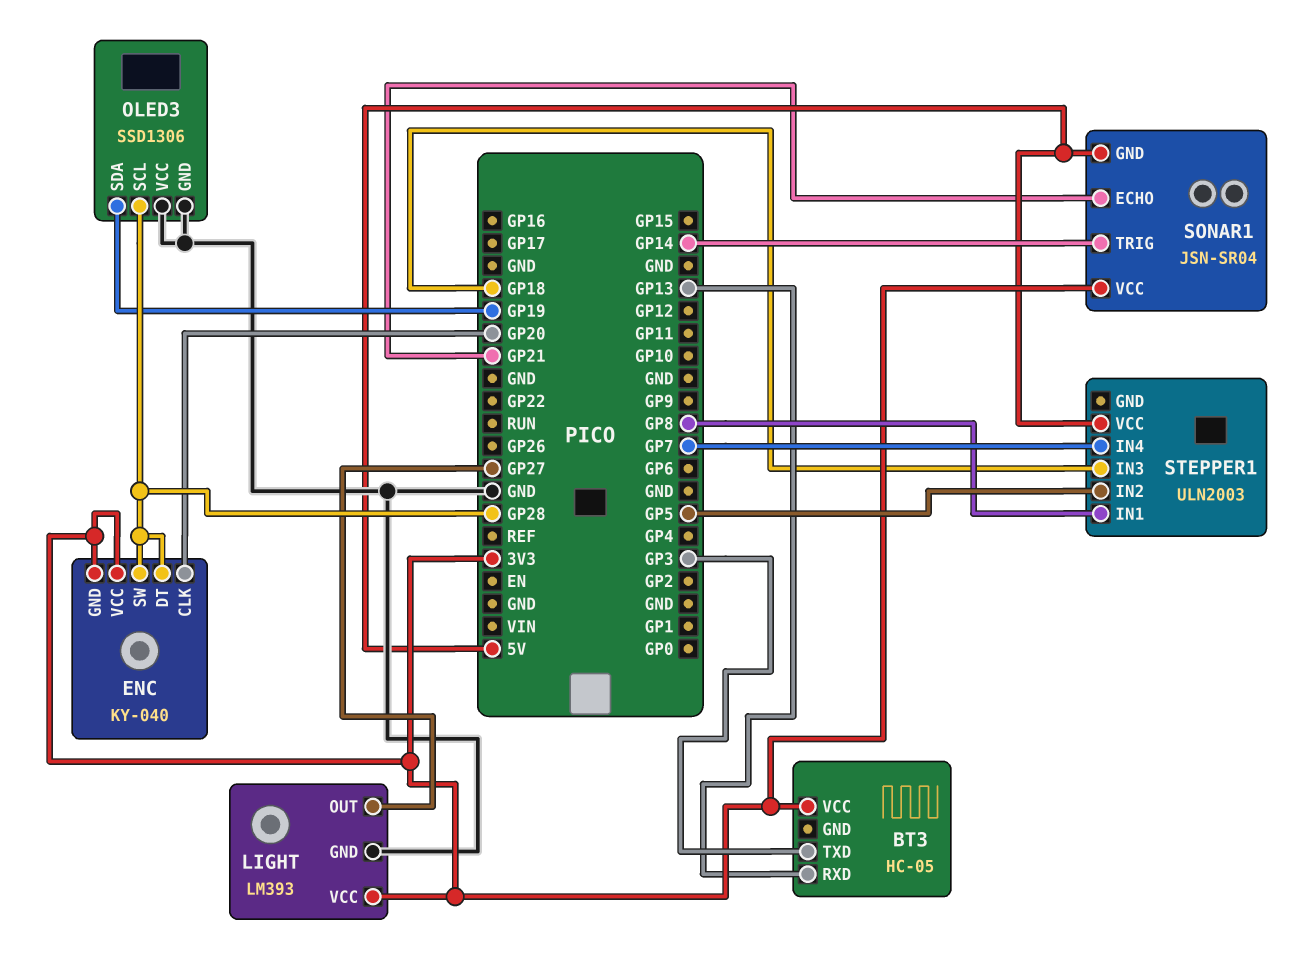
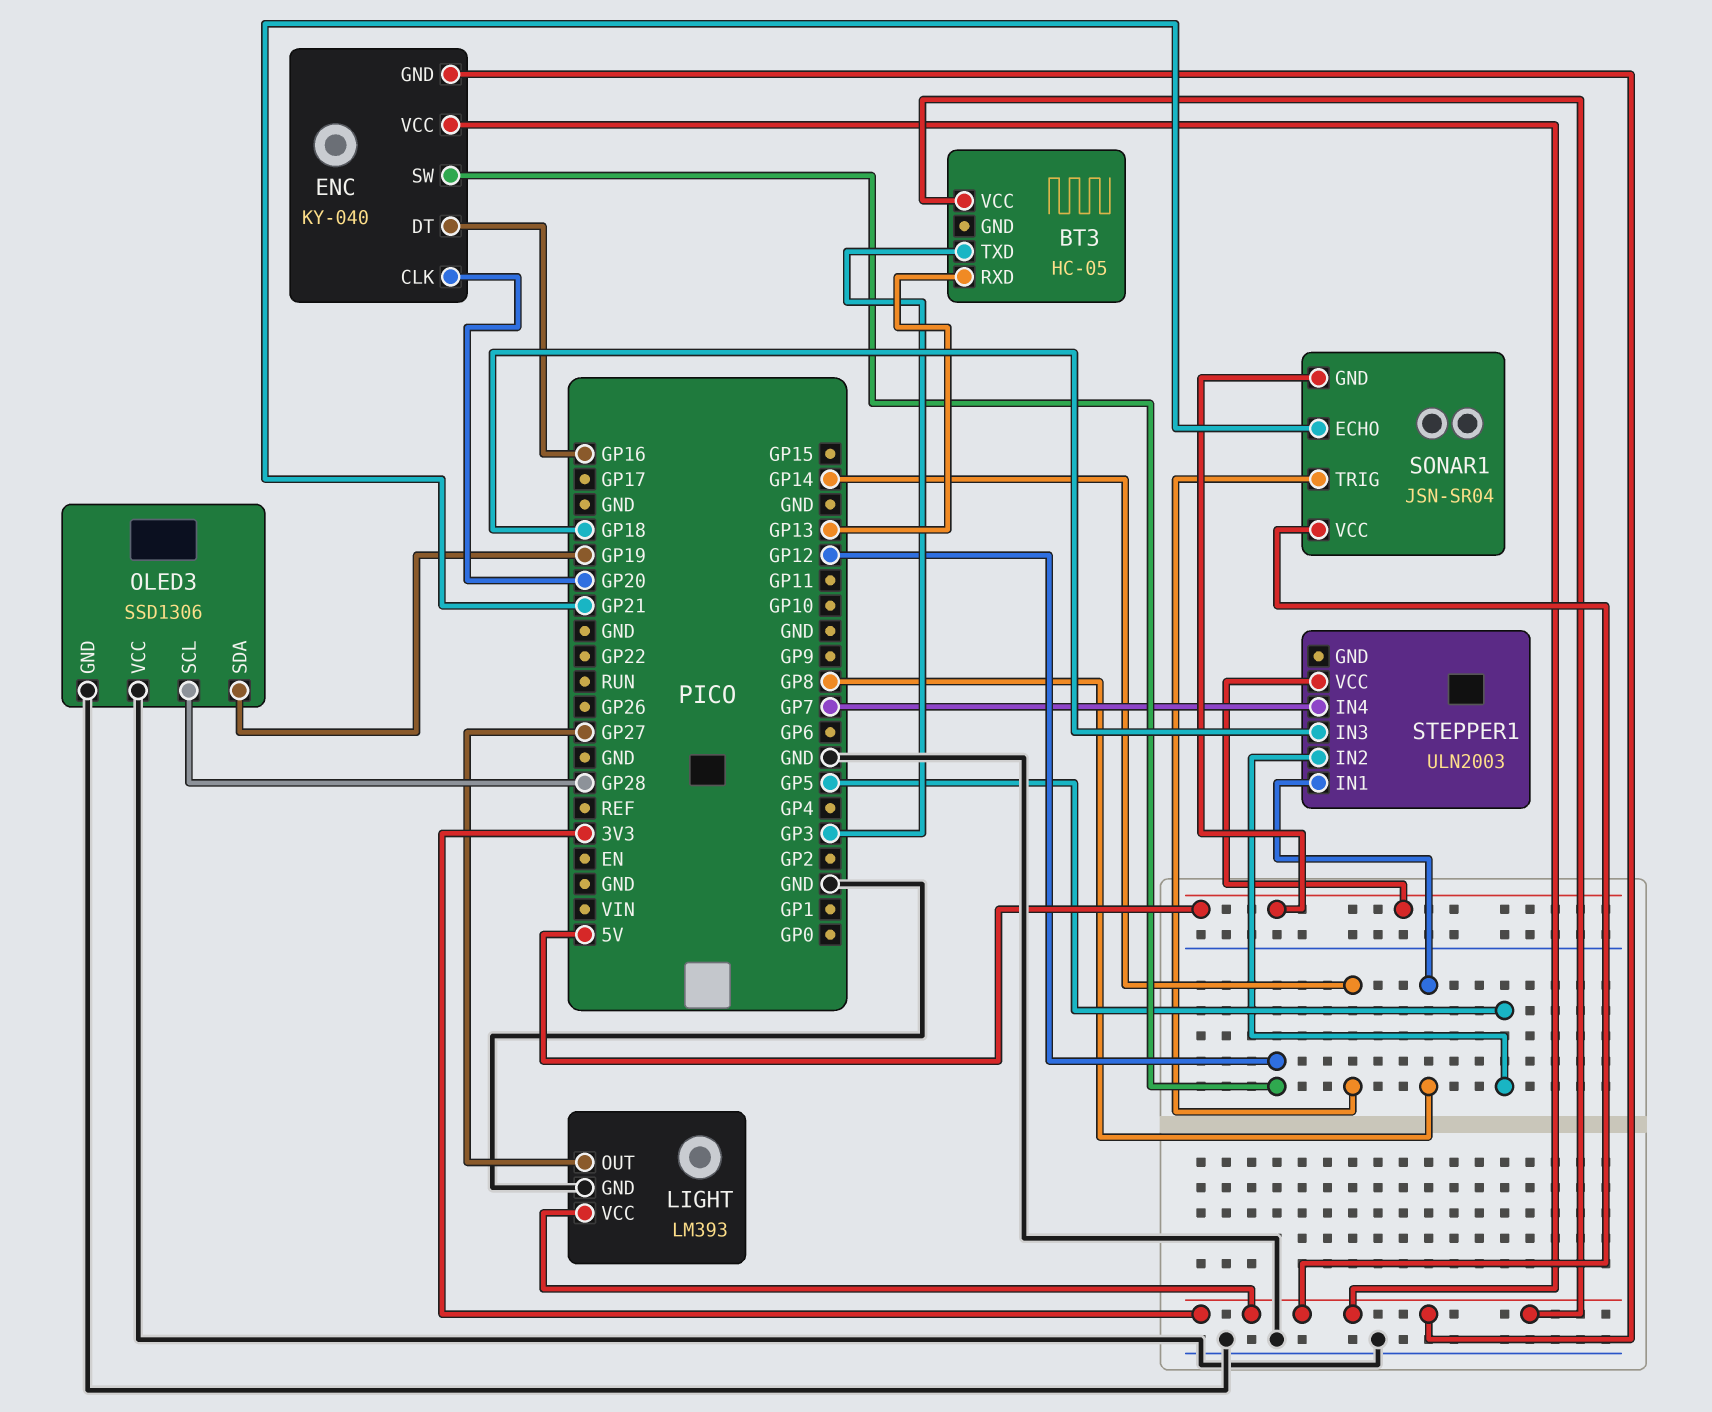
ENC pin DT: GP28 -> GP16
ENC pin SW: GP28 -> GP12

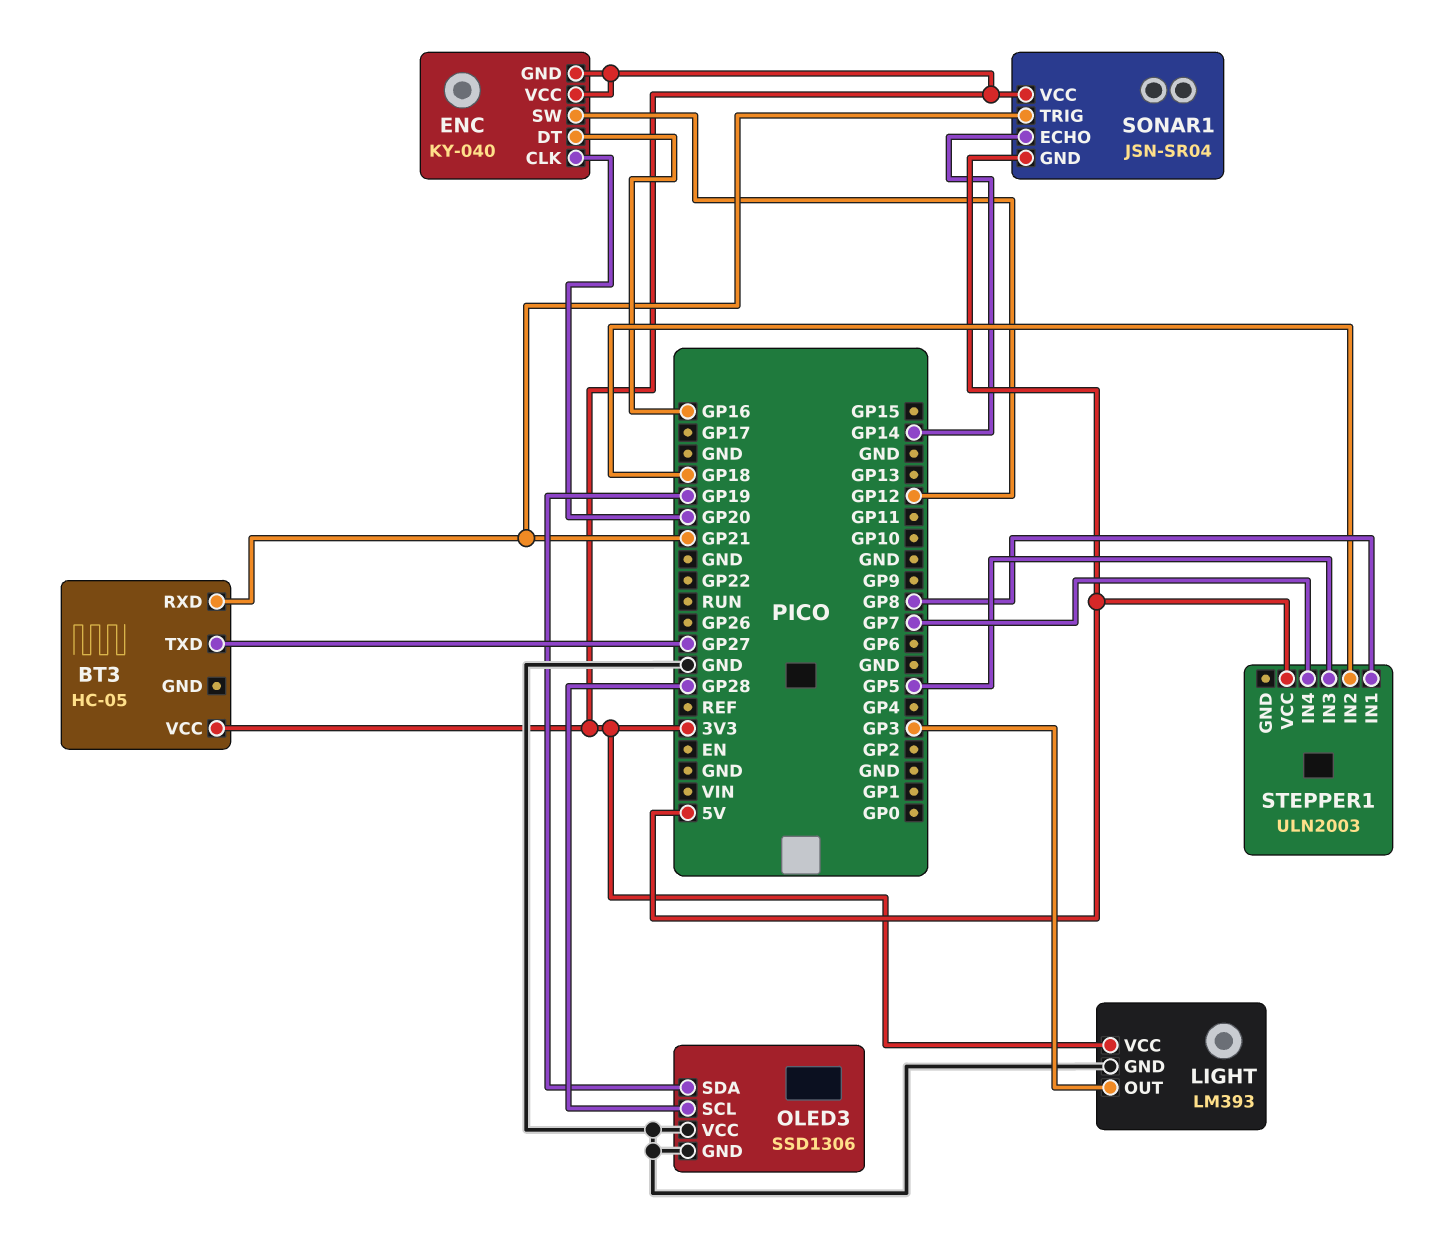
BT3 pin RXD: GP13 -> GP21
BT3 pin TXD: GP3 -> GP27
LIGHT pin OUT: GP27 -> GP3
SONAR1 pin ECHO: GP21 -> GP14
SONAR1 pin TRIG: GP14 -> GP21
STEPPER1 pin IN2: GP5 -> GP18
STEPPER1 pin IN3: GP18 -> GP5

